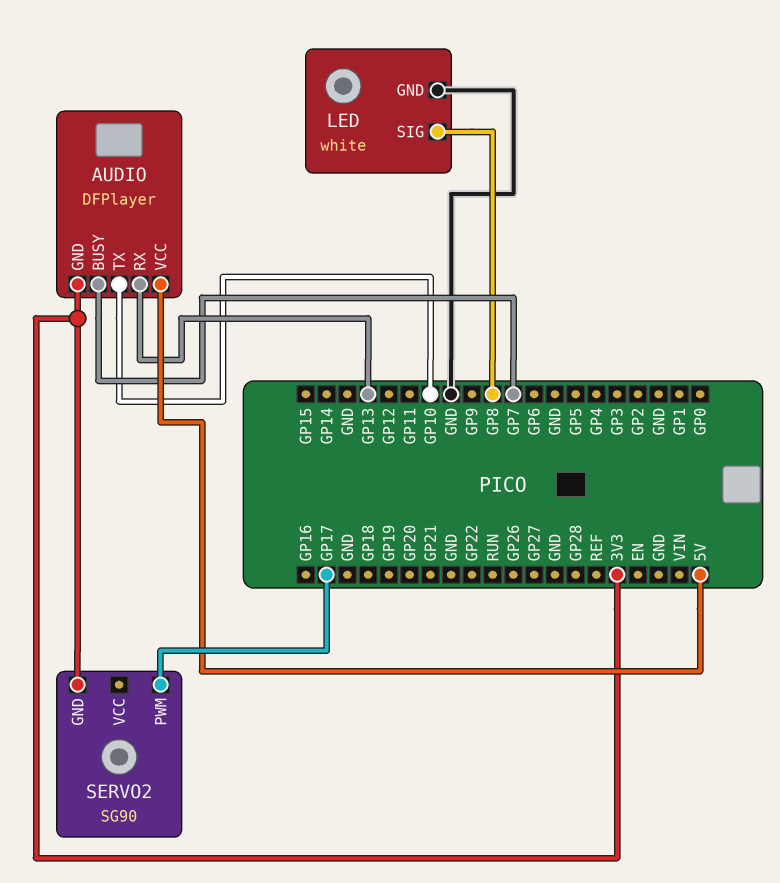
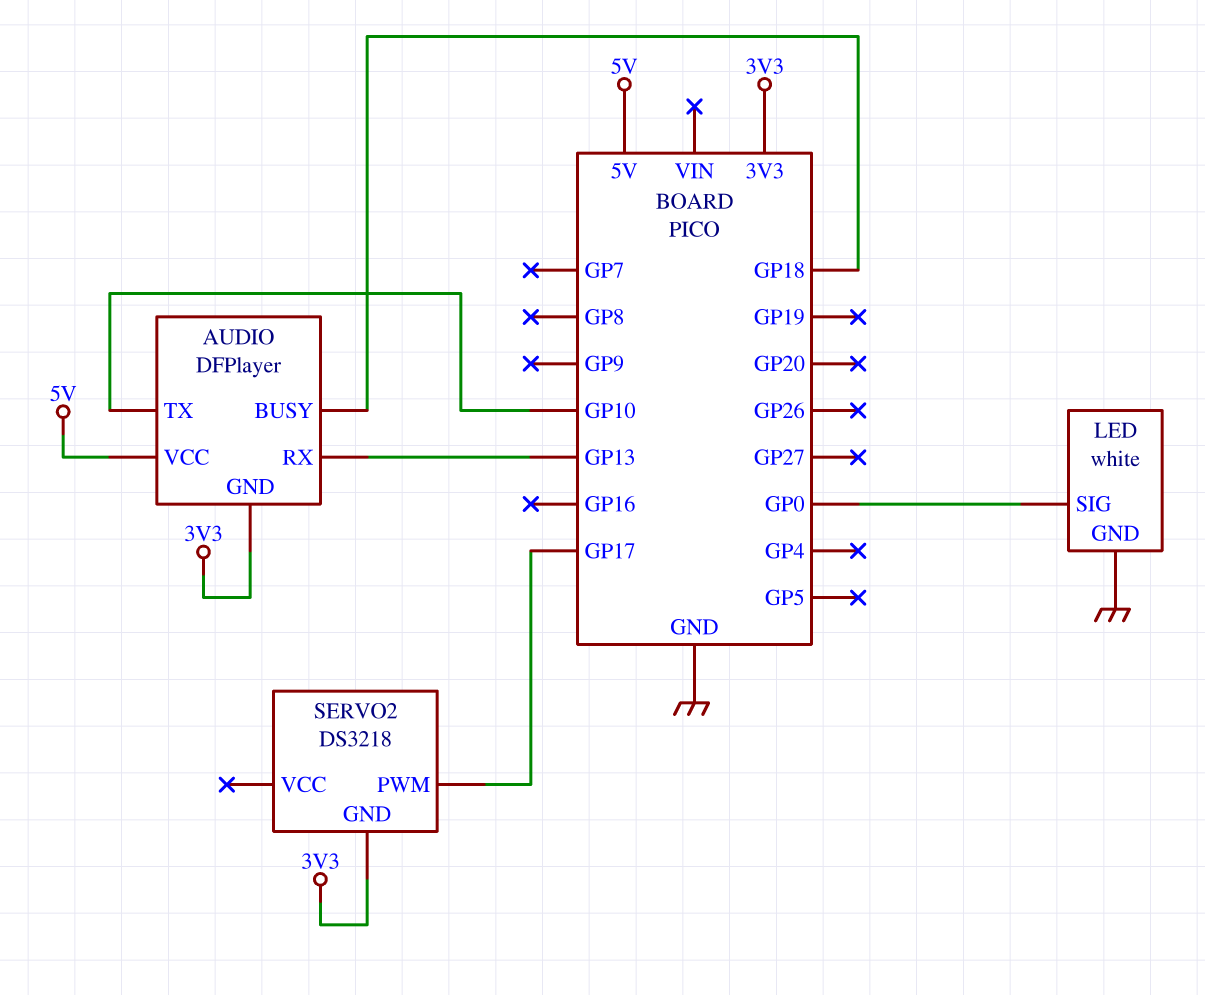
AUDIO pin BUSY: GP7 -> GP18
LED pin SIG: GP8 -> GP0
SERVO2: SG90 -> DS3218

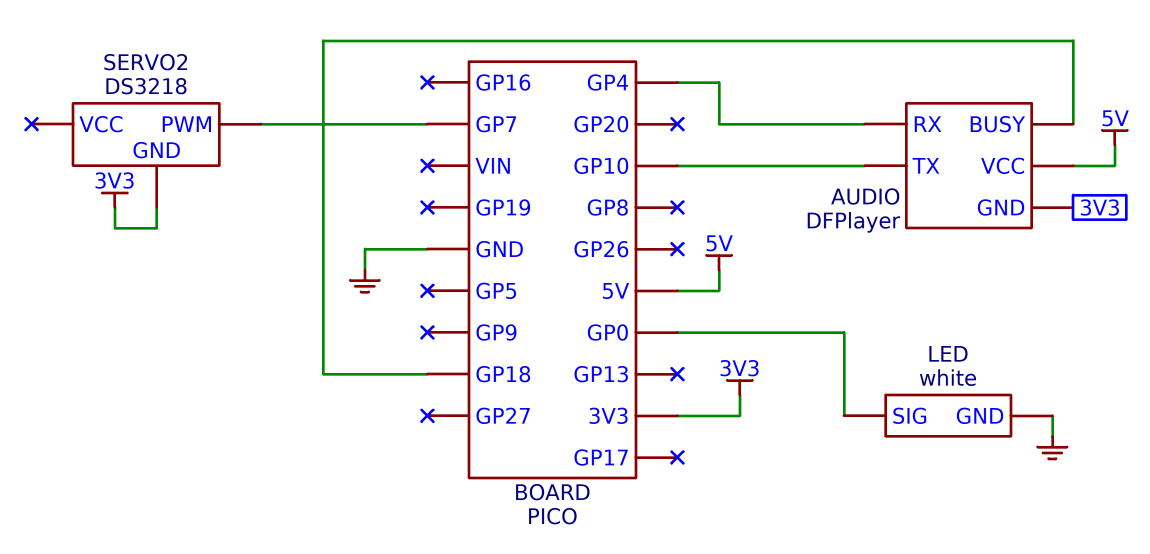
AUDIO pin RX: GP13 -> GP4
SERVO2 pin PWM: GP17 -> GP7

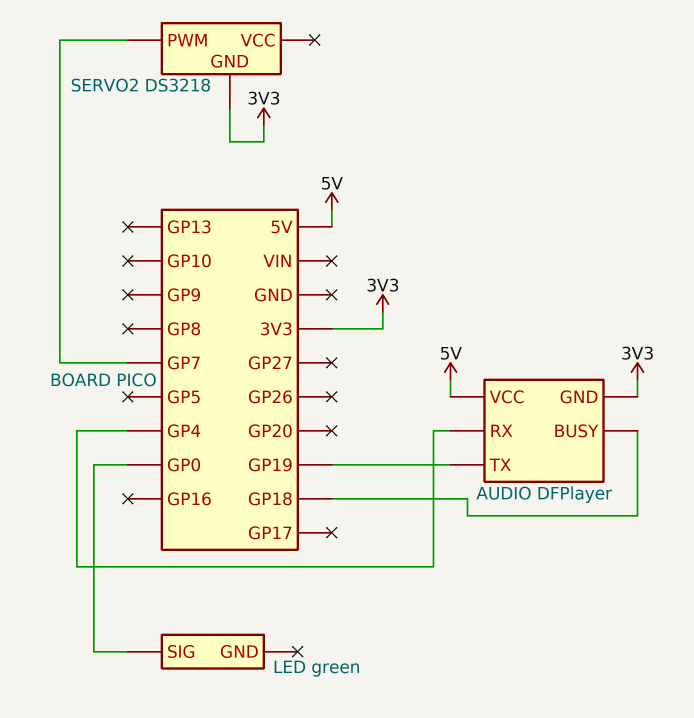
AUDIO pin TX: GP10 -> GP19
LED: white -> green
LED pin GND: GND -> none

